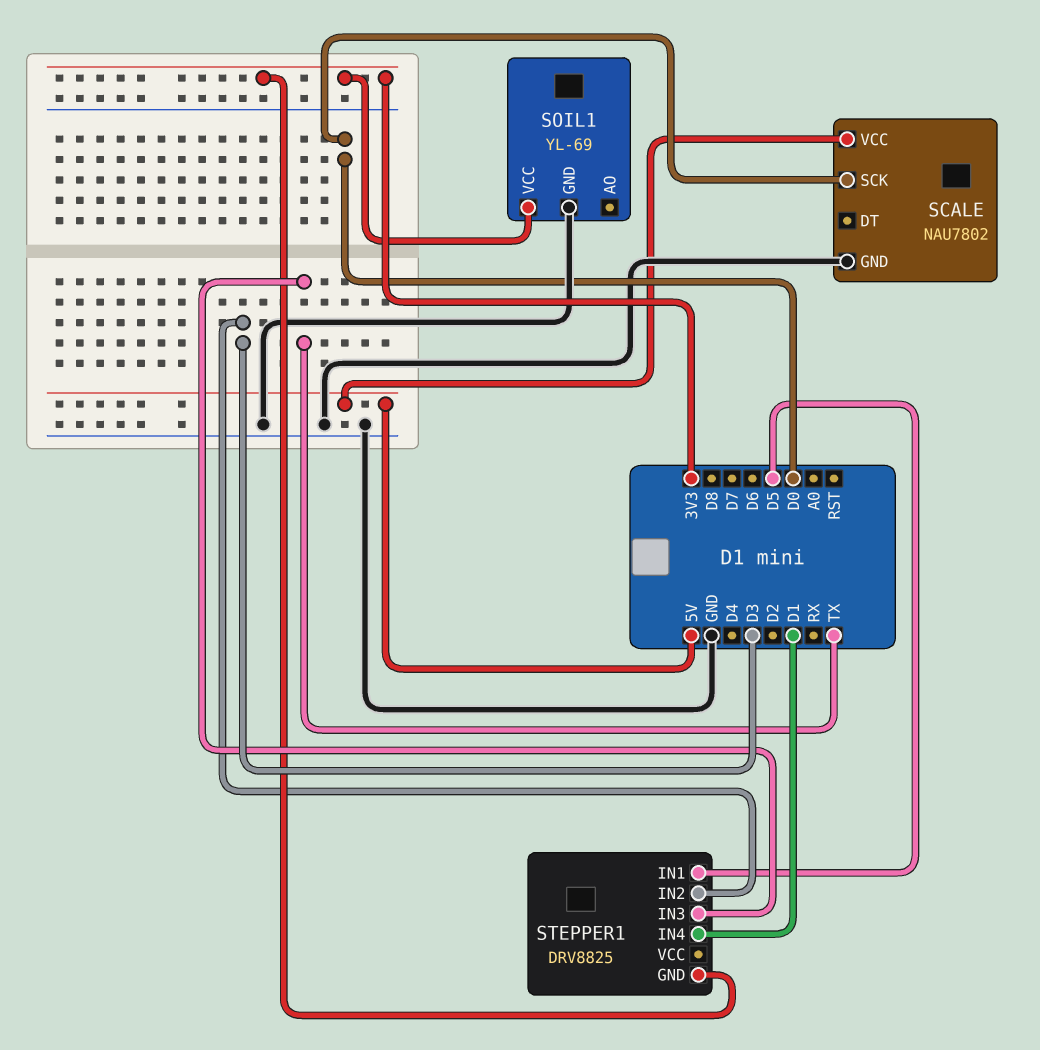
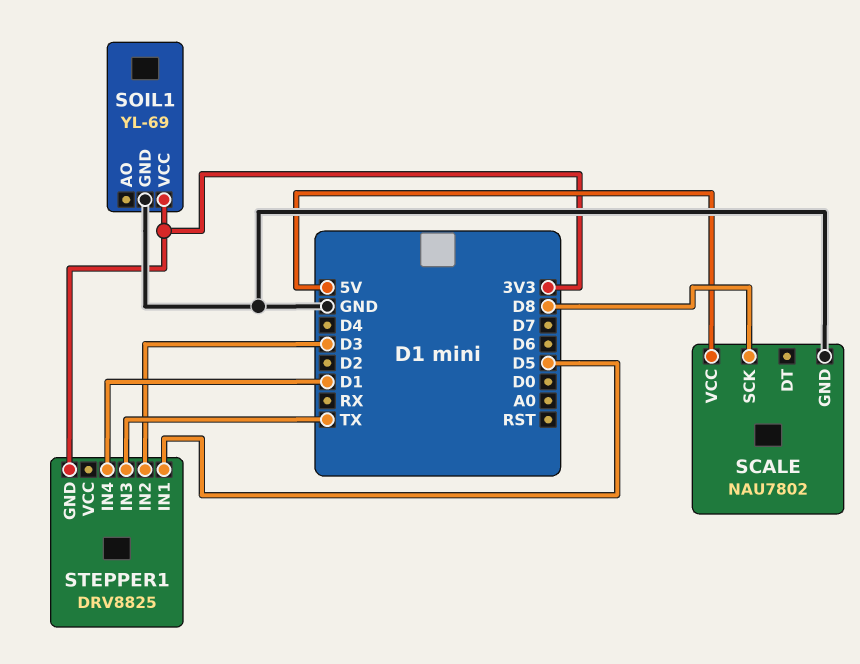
SCALE pin SCK: D0 -> D8

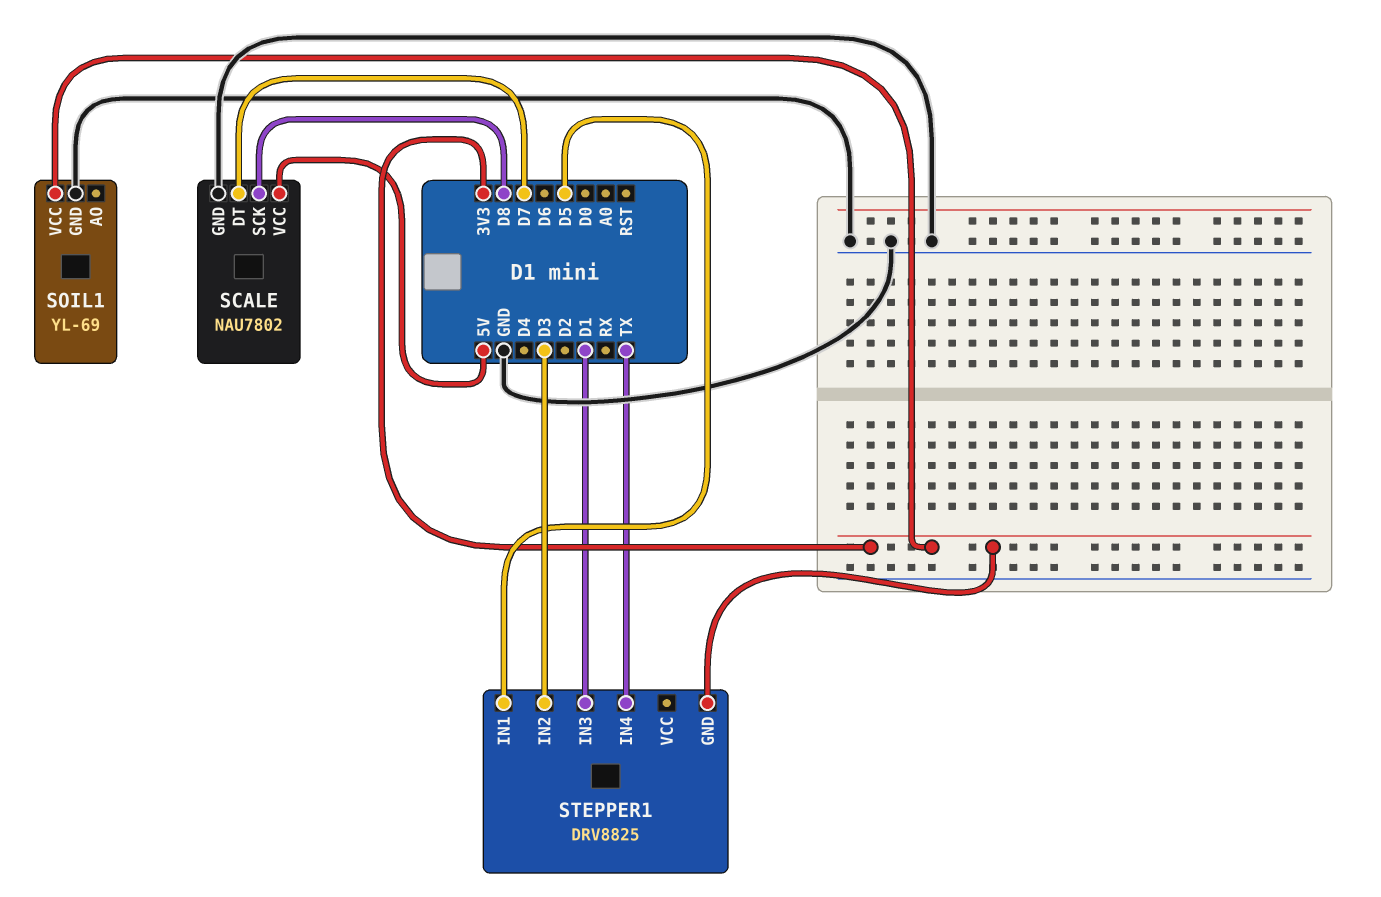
SCALE pin DT: none -> D7
STEPPER1 pin IN3: TX -> D1
STEPPER1 pin IN4: D1 -> TX

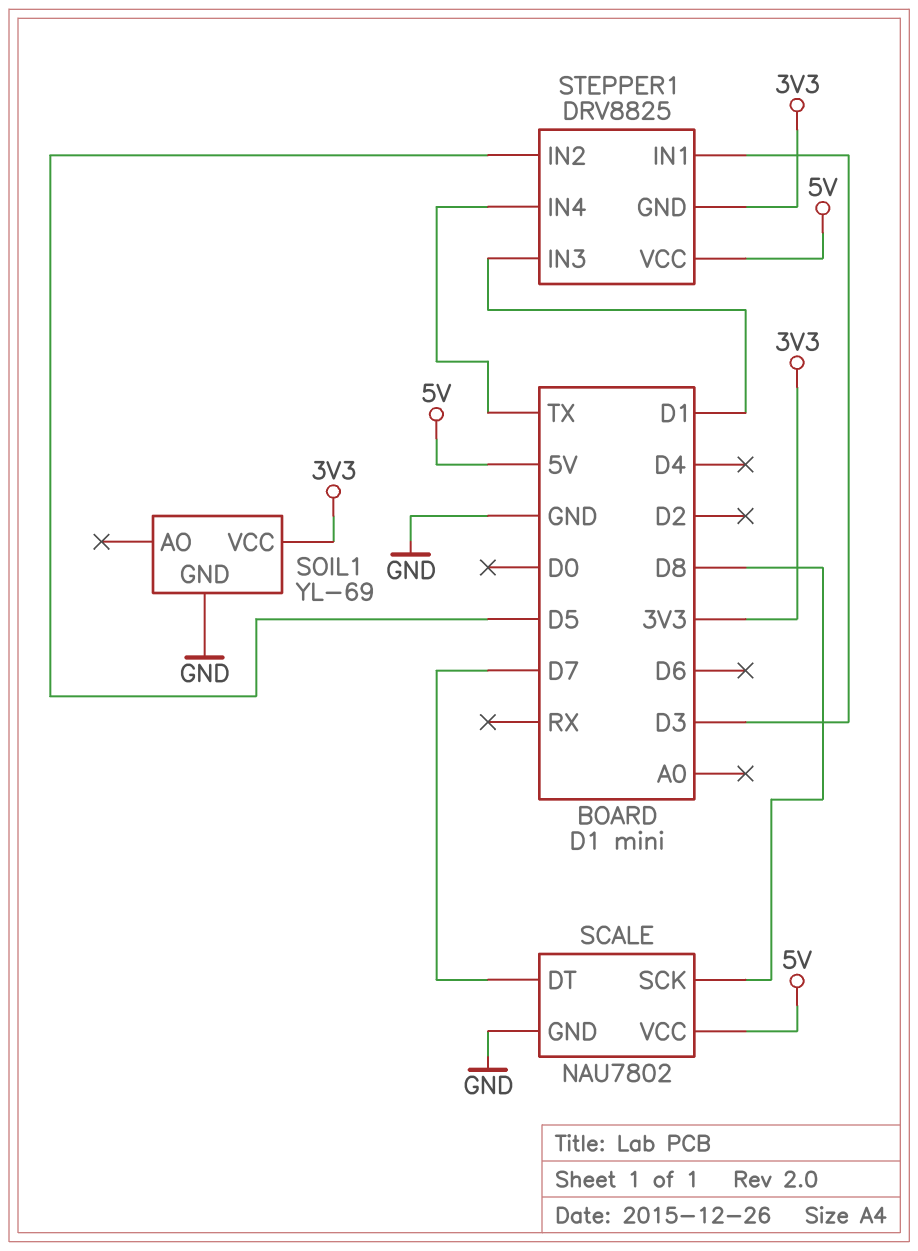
STEPPER1 pin IN1: D5 -> D3
STEPPER1 pin IN2: D3 -> D5
STEPPER1 pin VCC: none -> 5V

